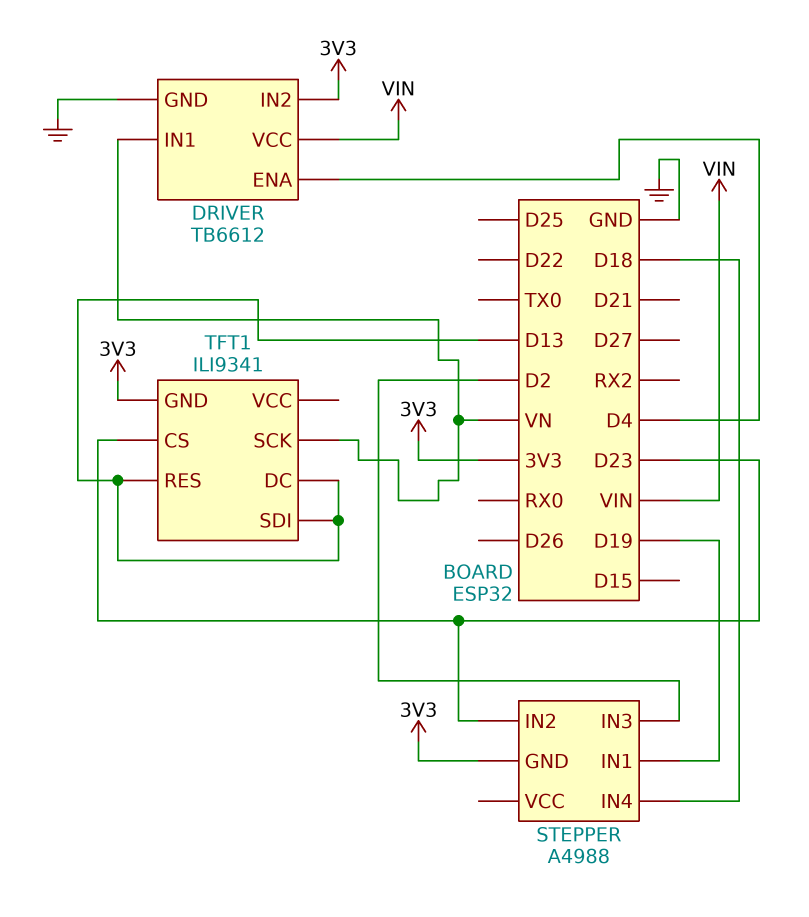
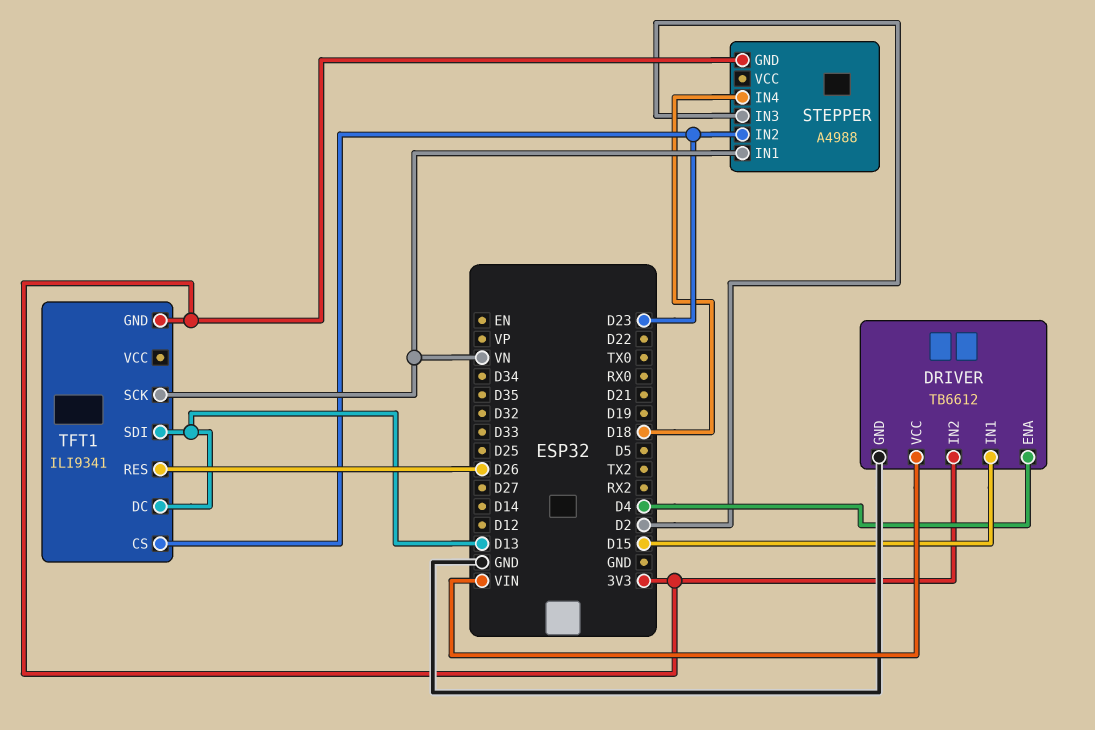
DRIVER pin IN1: VN -> D15
STEPPER pin IN1: D19 -> VN
TFT1 pin RES: D13 -> D26

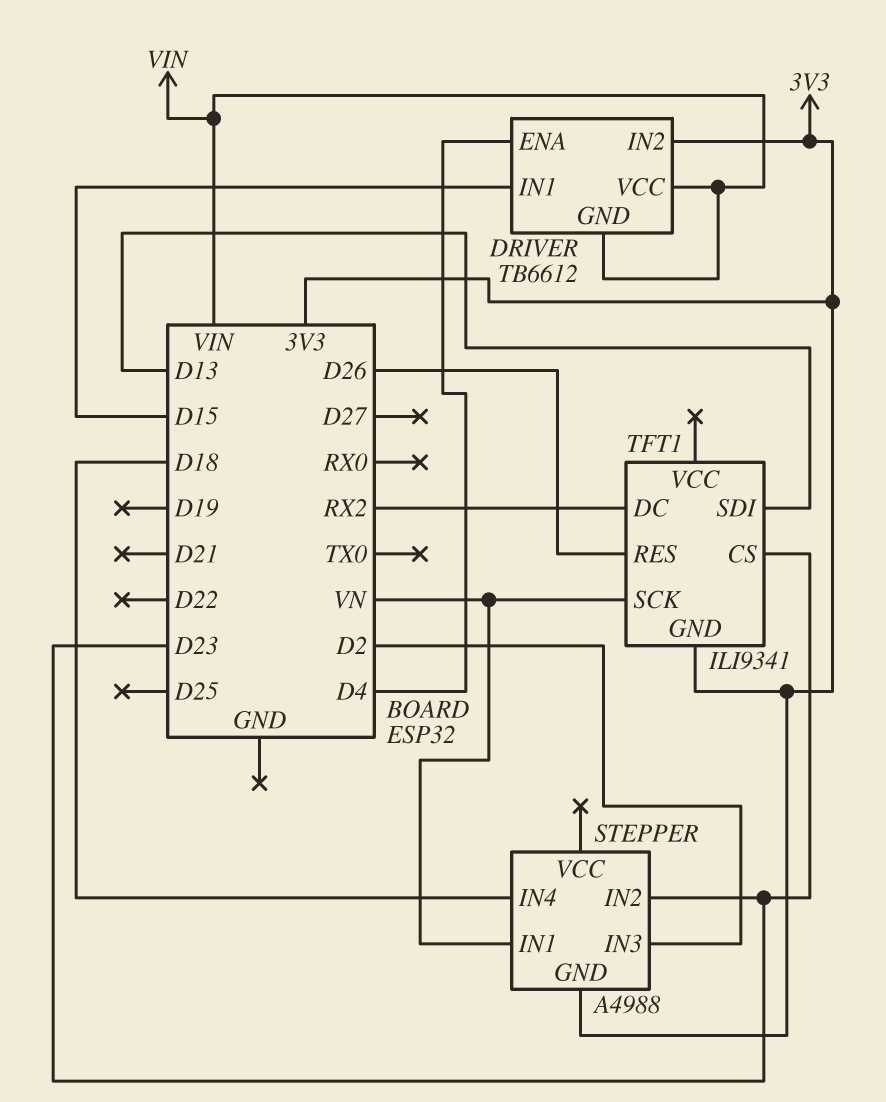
DRIVER pin GND: GND -> VIN
TFT1 pin DC: D13 -> RX2

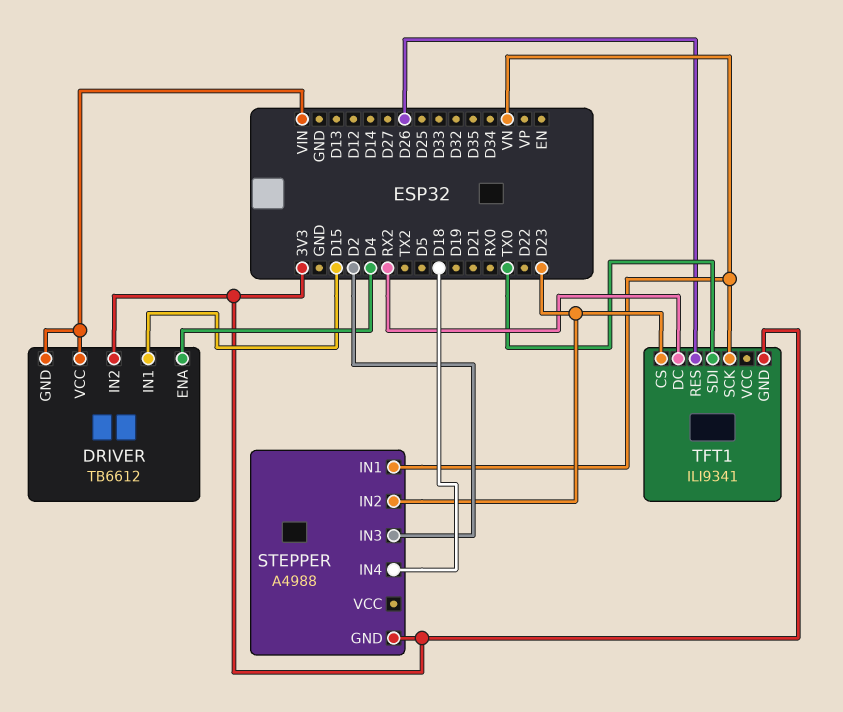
TFT1 pin SDI: D13 -> TX0

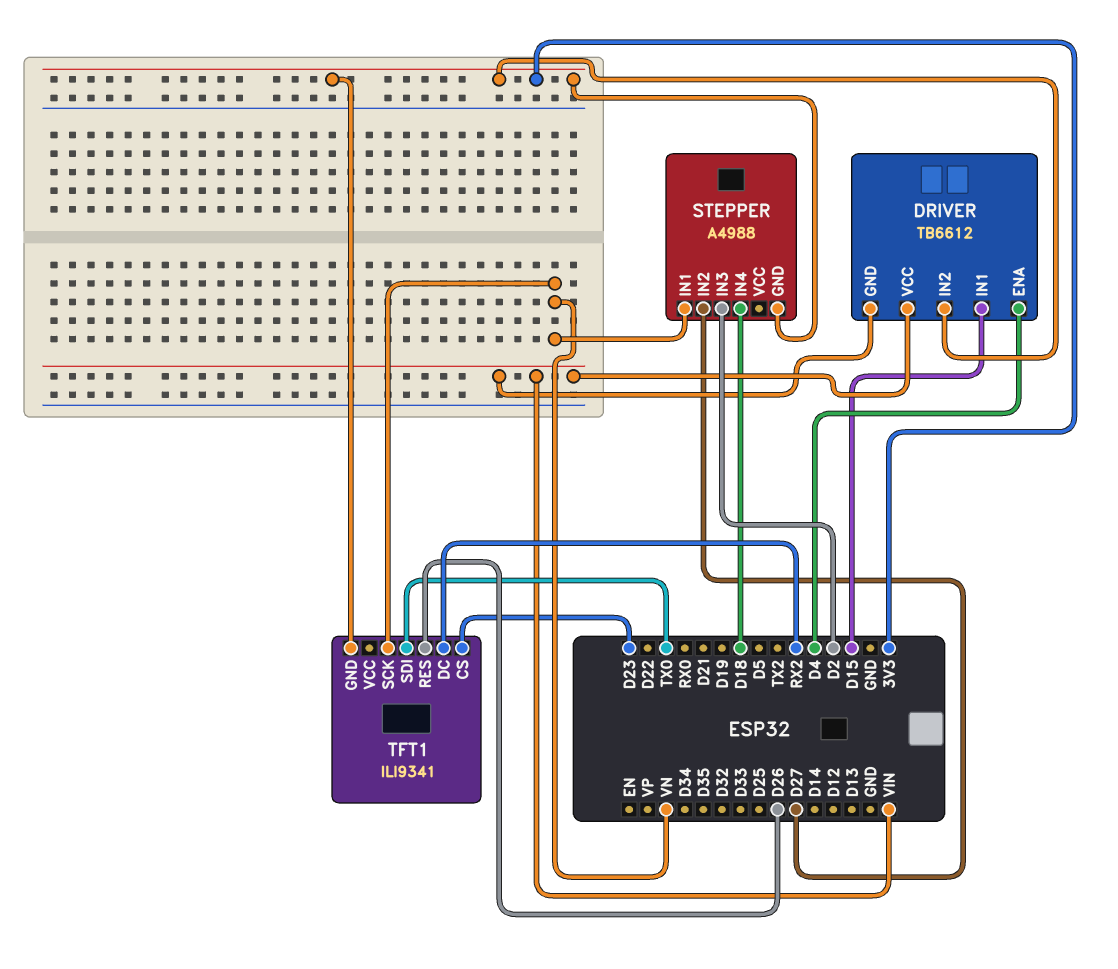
STEPPER pin IN2: D23 -> D27

